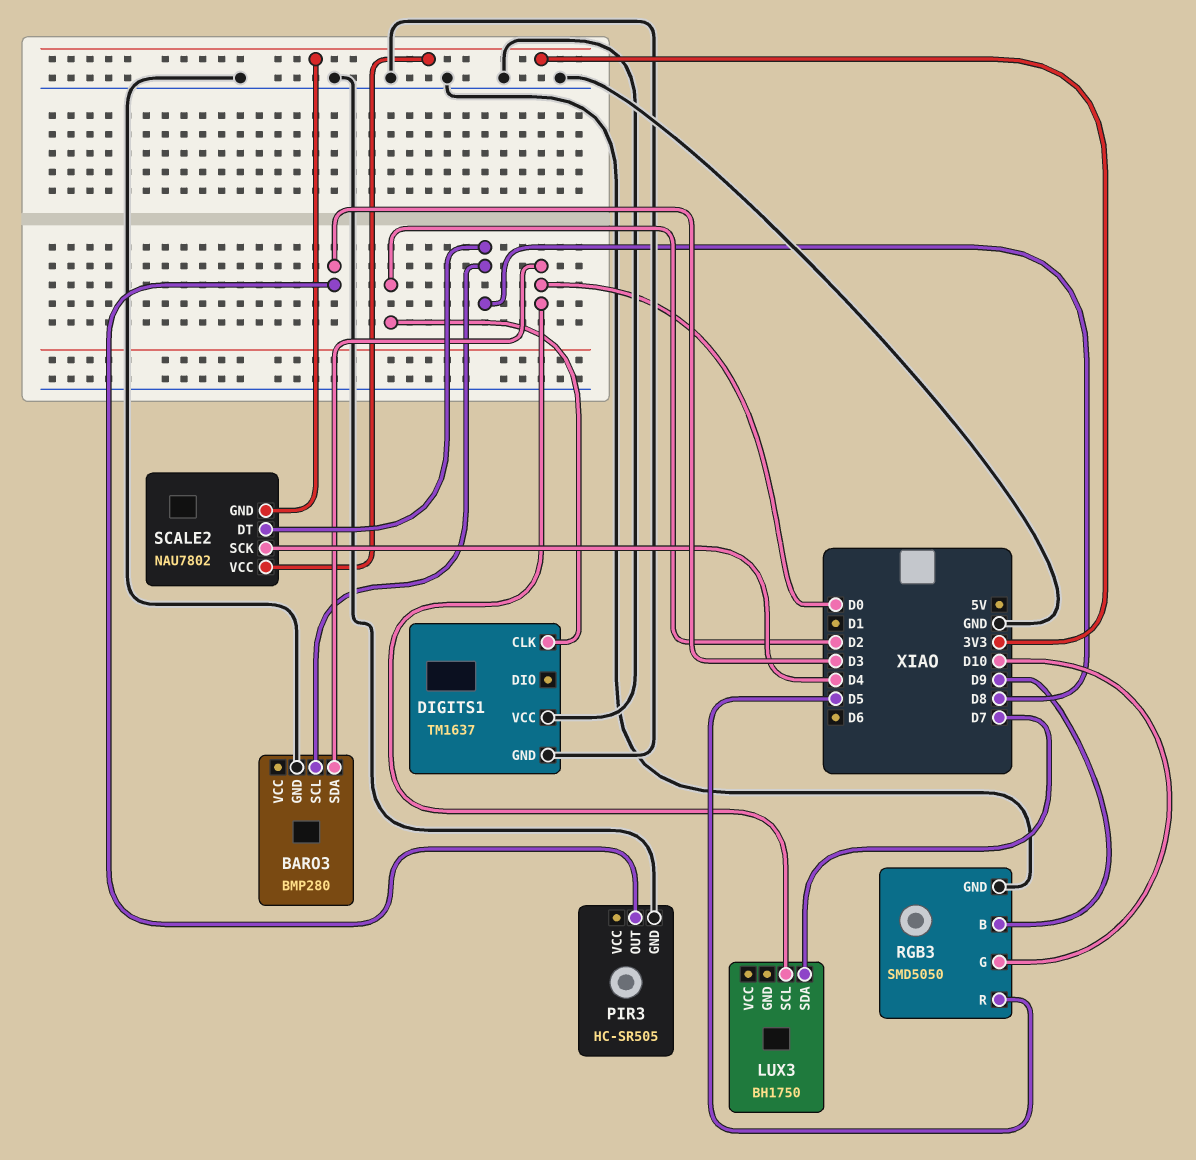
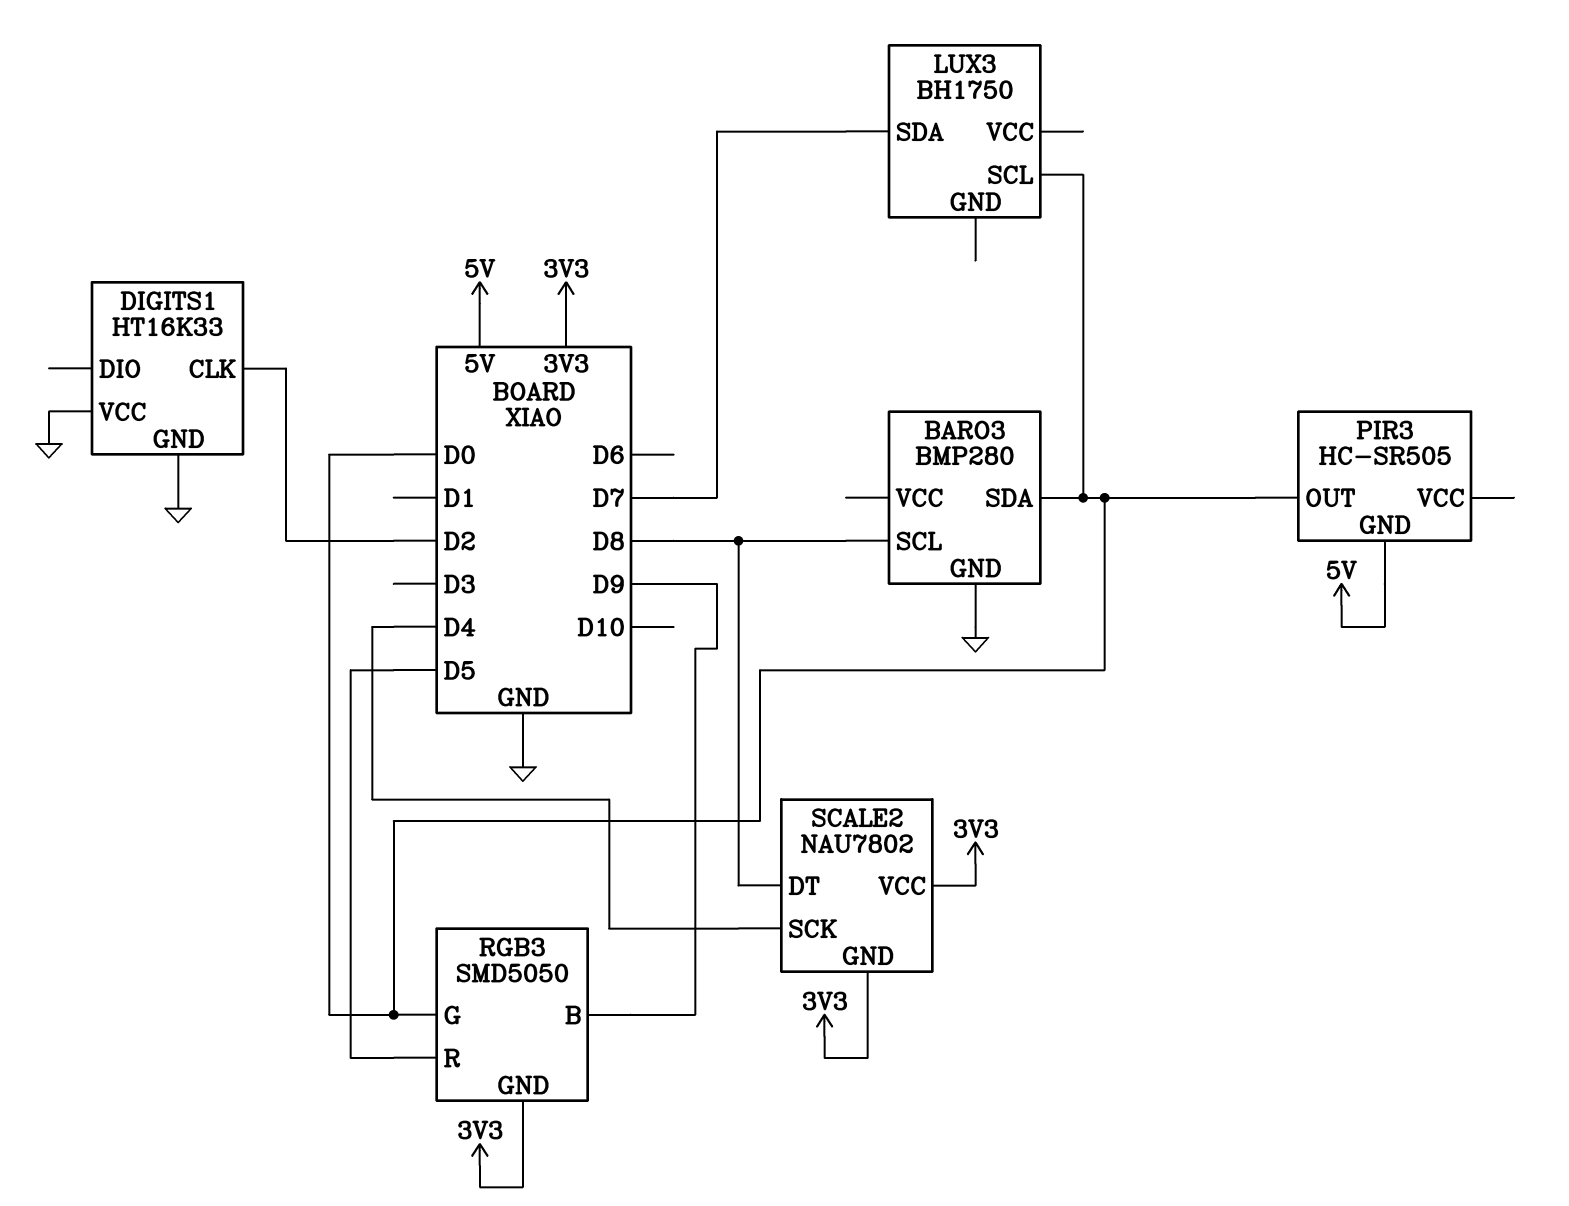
DIGITS1: TM1637 -> HT16K33
PIR3 pin GND: GND -> 5V
PIR3 pin OUT: D3 -> D0
RGB3 pin G: D10 -> D0
RGB3 pin GND: GND -> 3V3

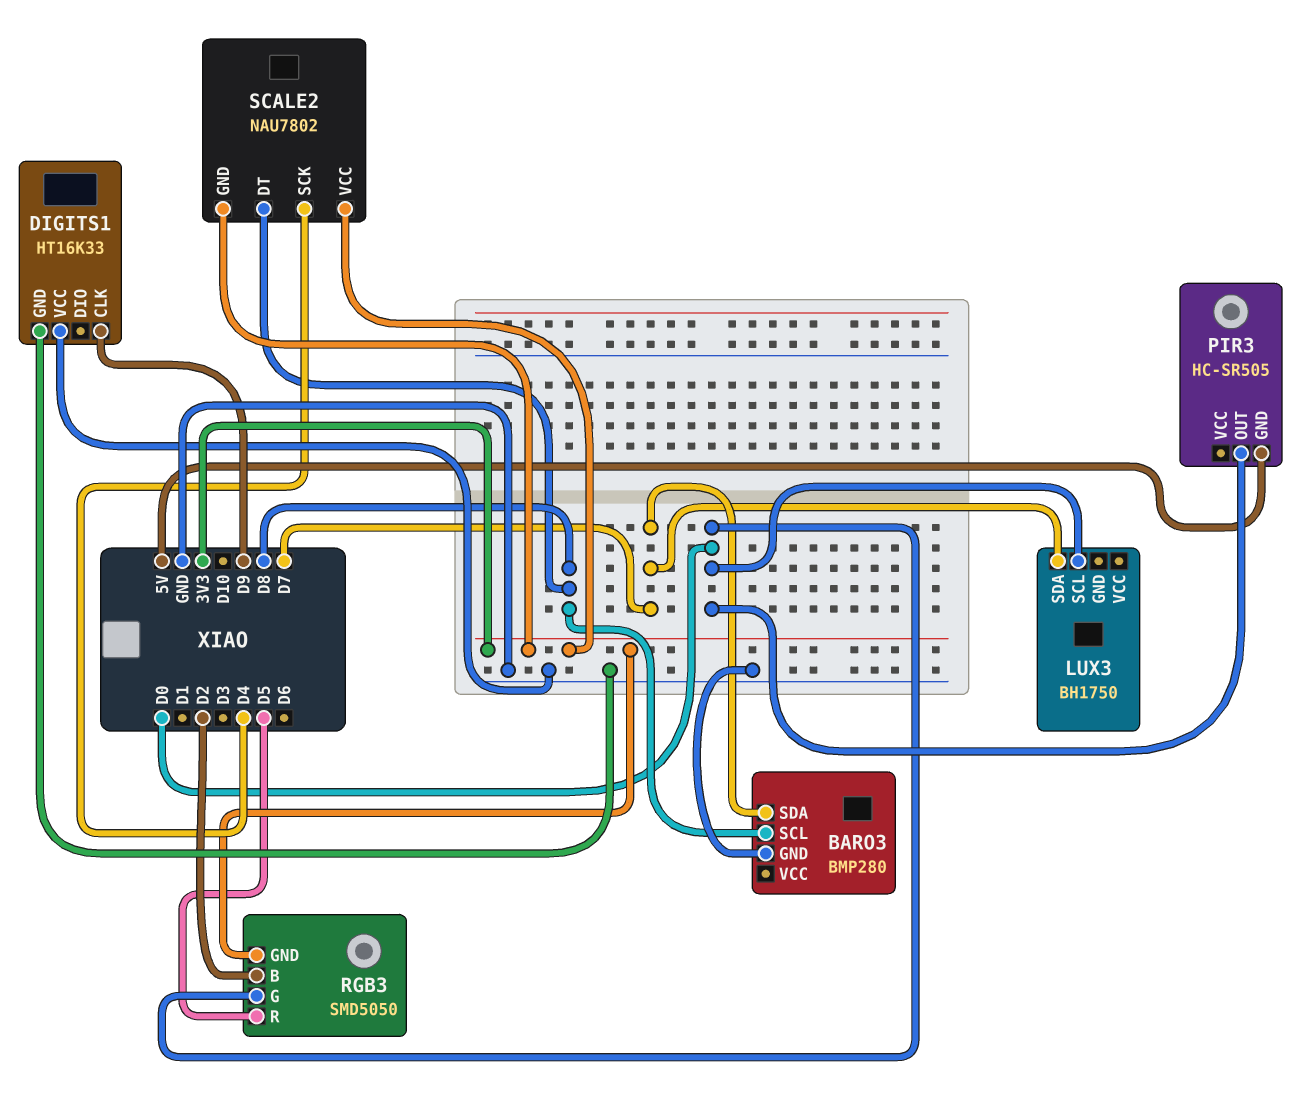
BARO3 pin SDA: D0 -> D7
DIGITS1 pin CLK: D2 -> D9
RGB3 pin B: D9 -> D2

